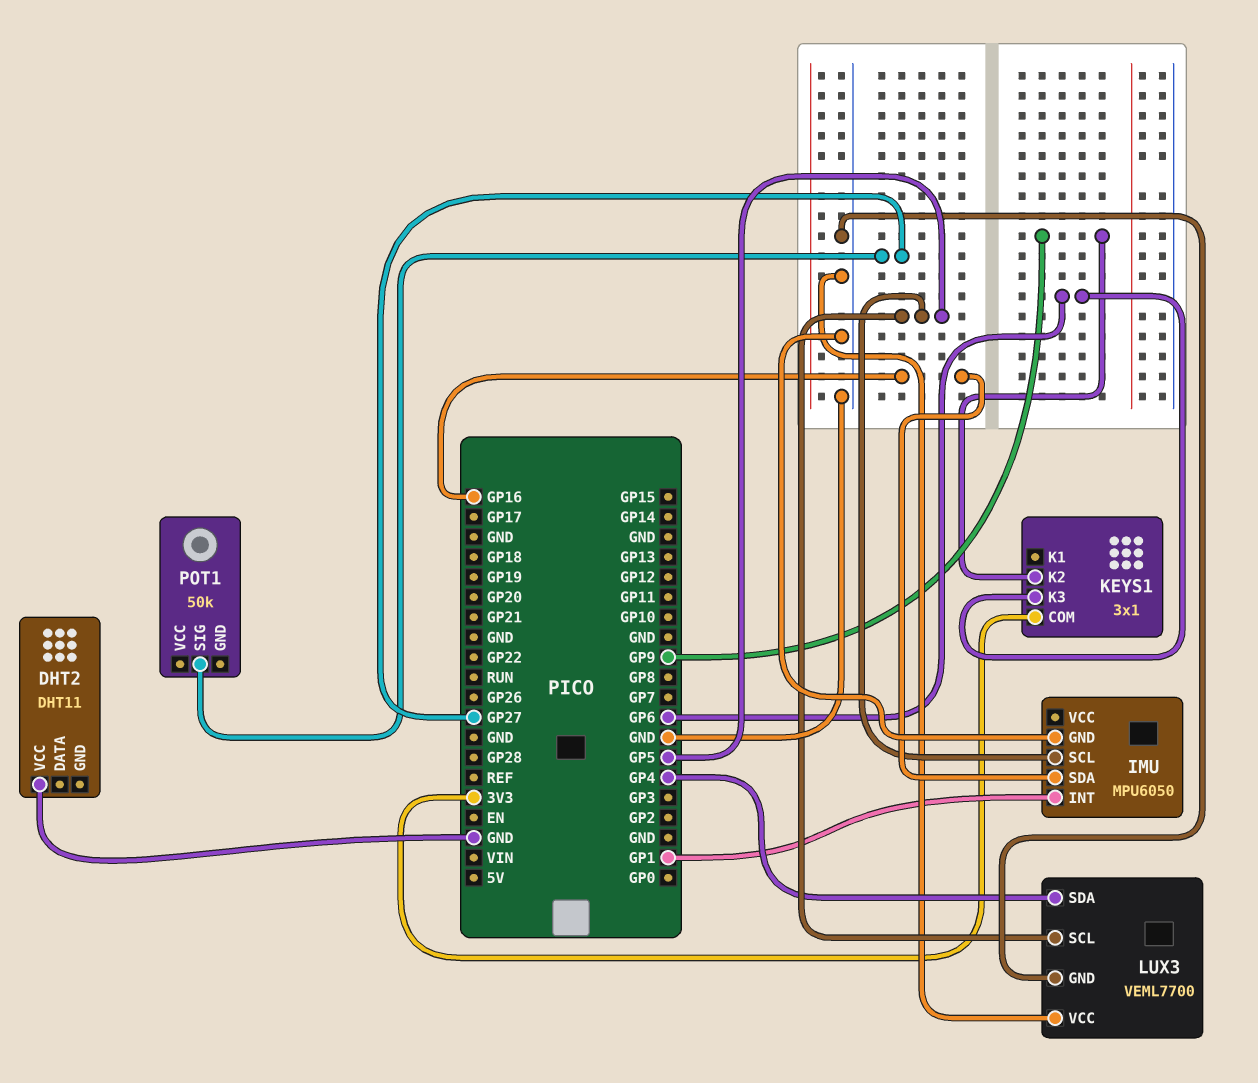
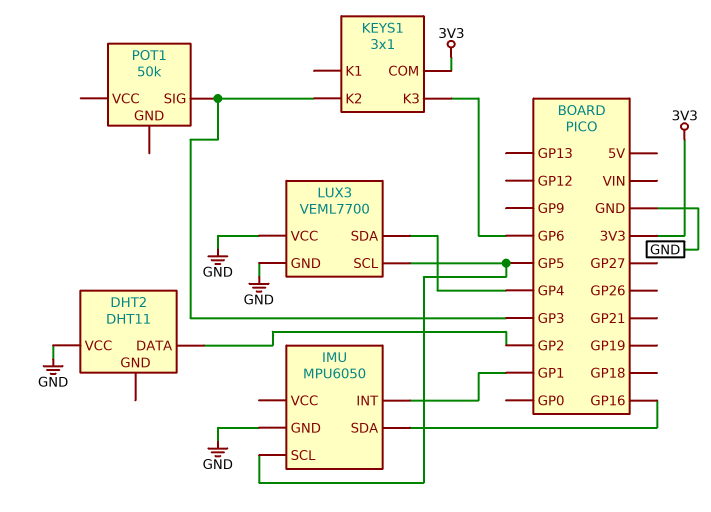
DHT2 pin DATA: none -> GP2
KEYS1 pin K2: GP9 -> GP3
POT1 pin SIG: GP27 -> GP3

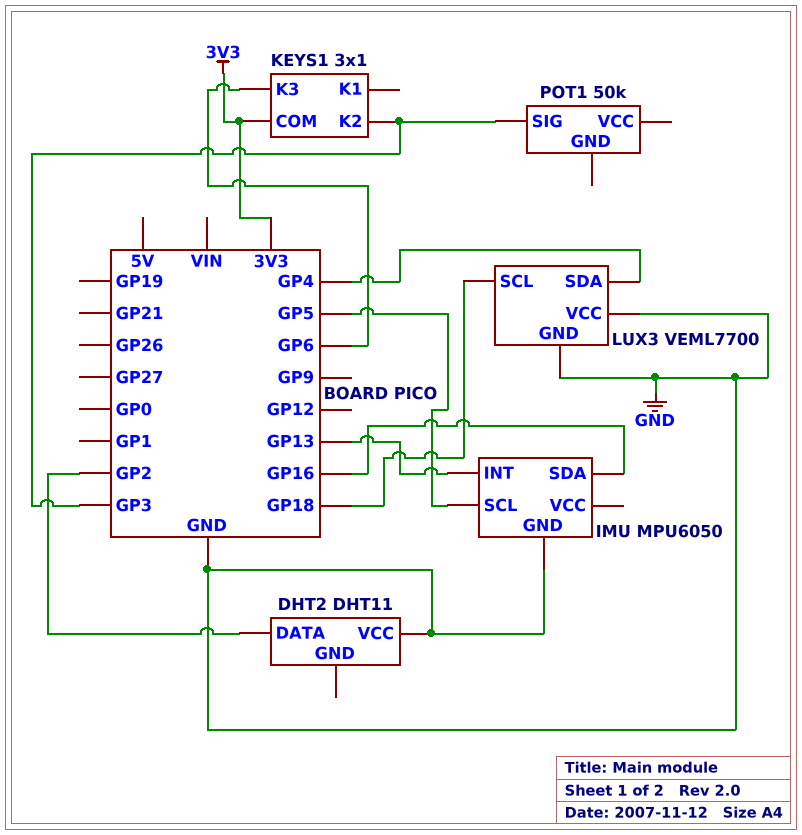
IMU pin INT: GP1 -> GP13
LUX3 pin SCL: GP5 -> GP18

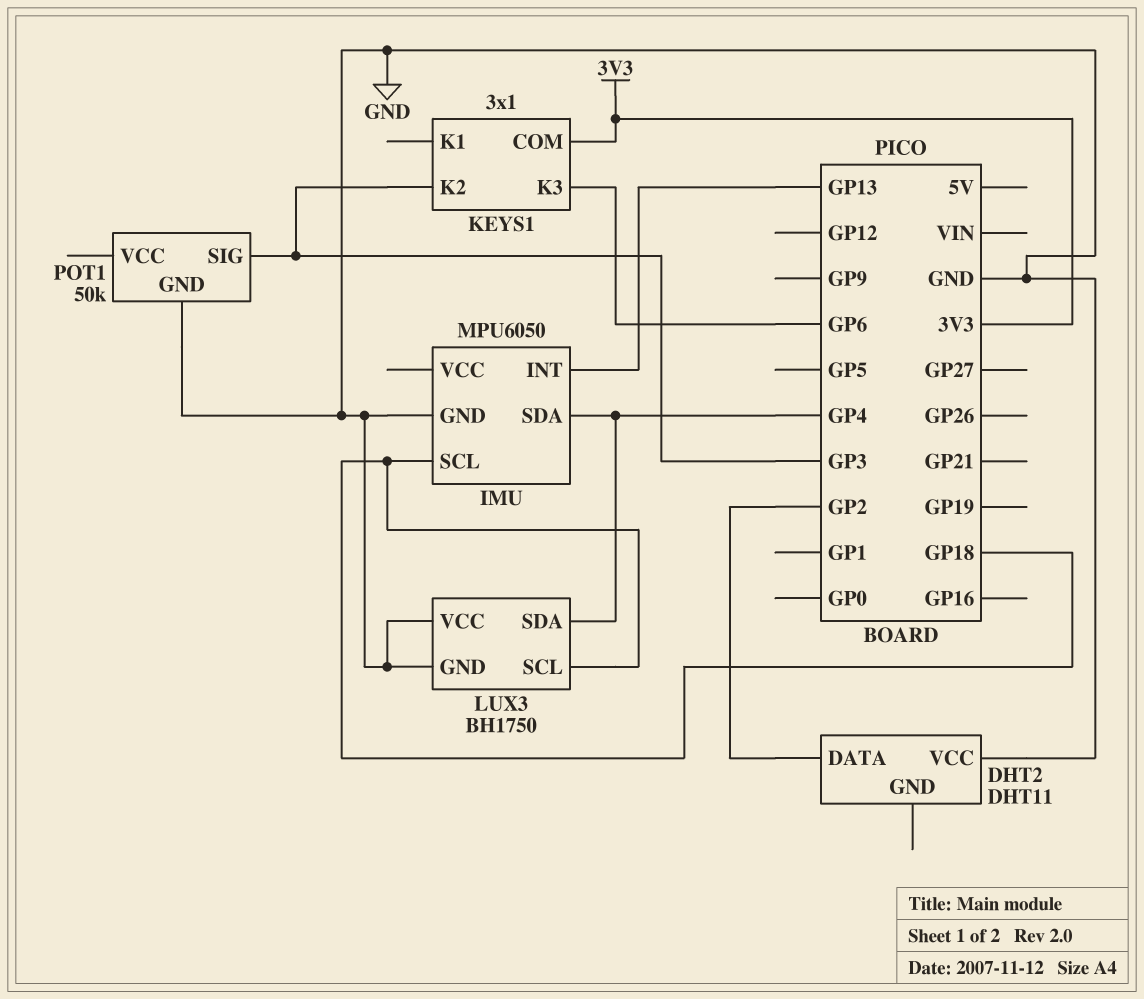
IMU pin SCL: GP5 -> GP18
IMU pin SDA: GP16 -> GP4
LUX3: VEML7700 -> BH1750
POT1 pin GND: none -> GND

